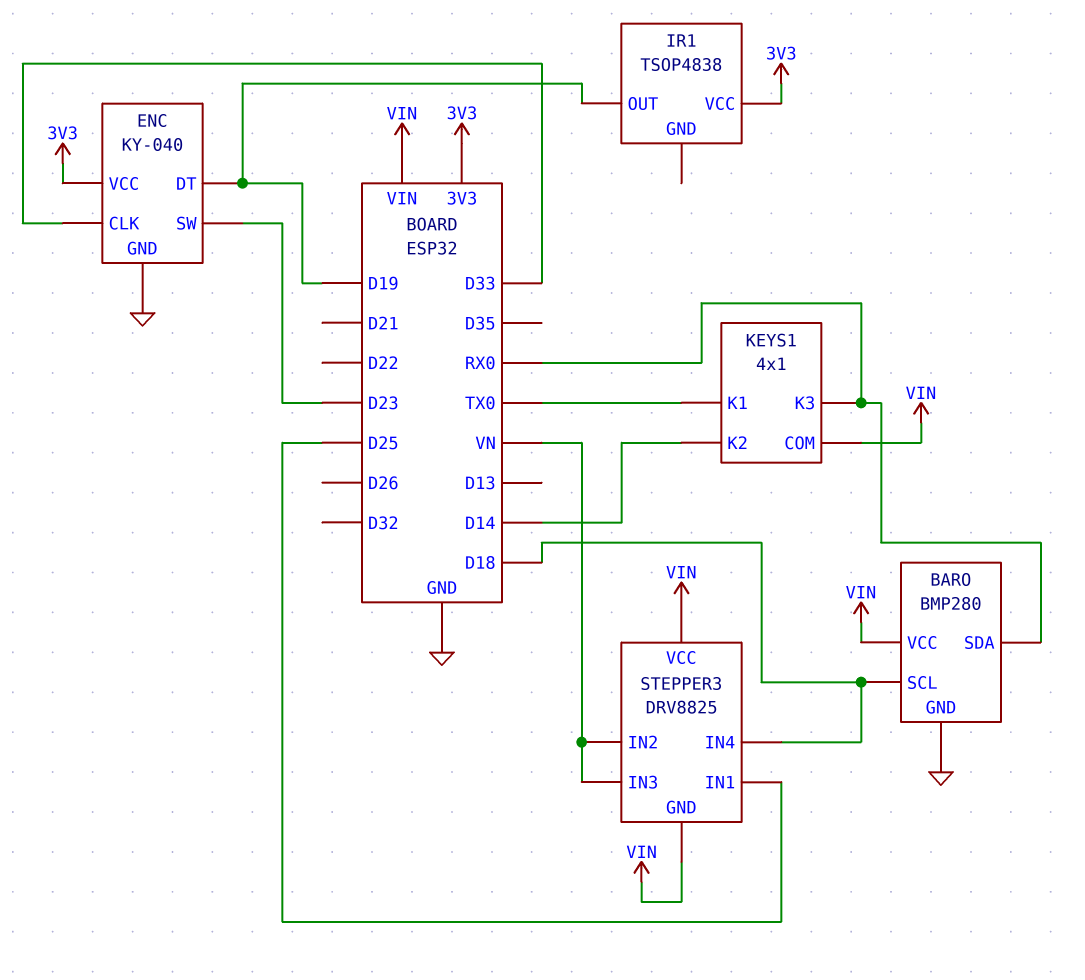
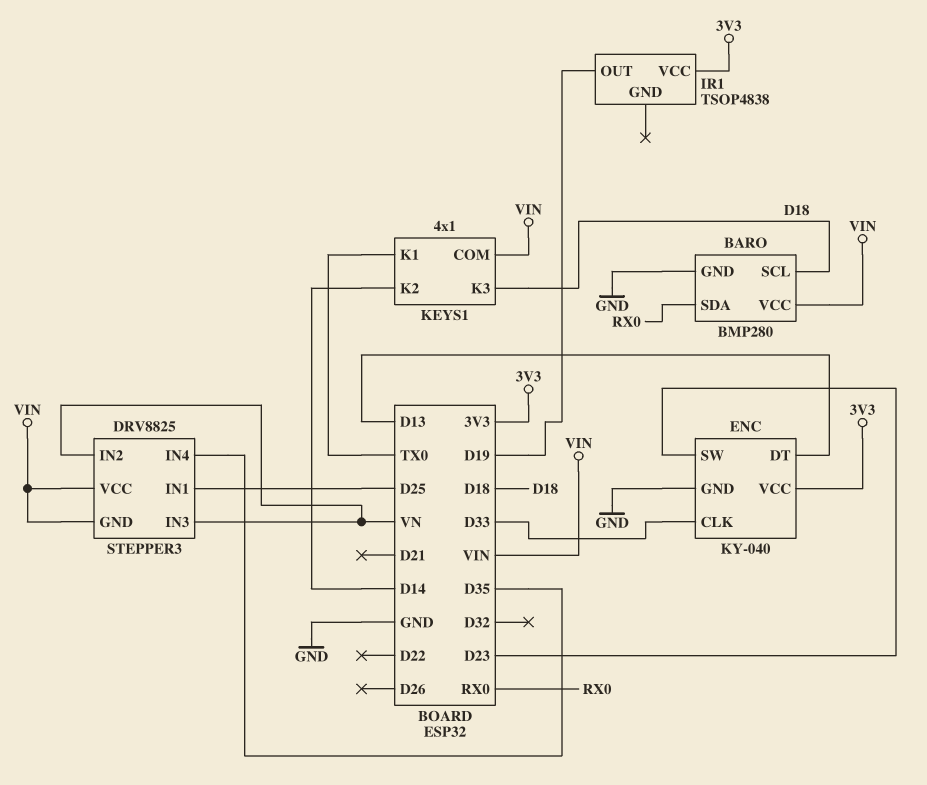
ENC pin DT: D19 -> D13
KEYS1 pin K3: RX0 -> D18
STEPPER3 pin IN4: D18 -> D35

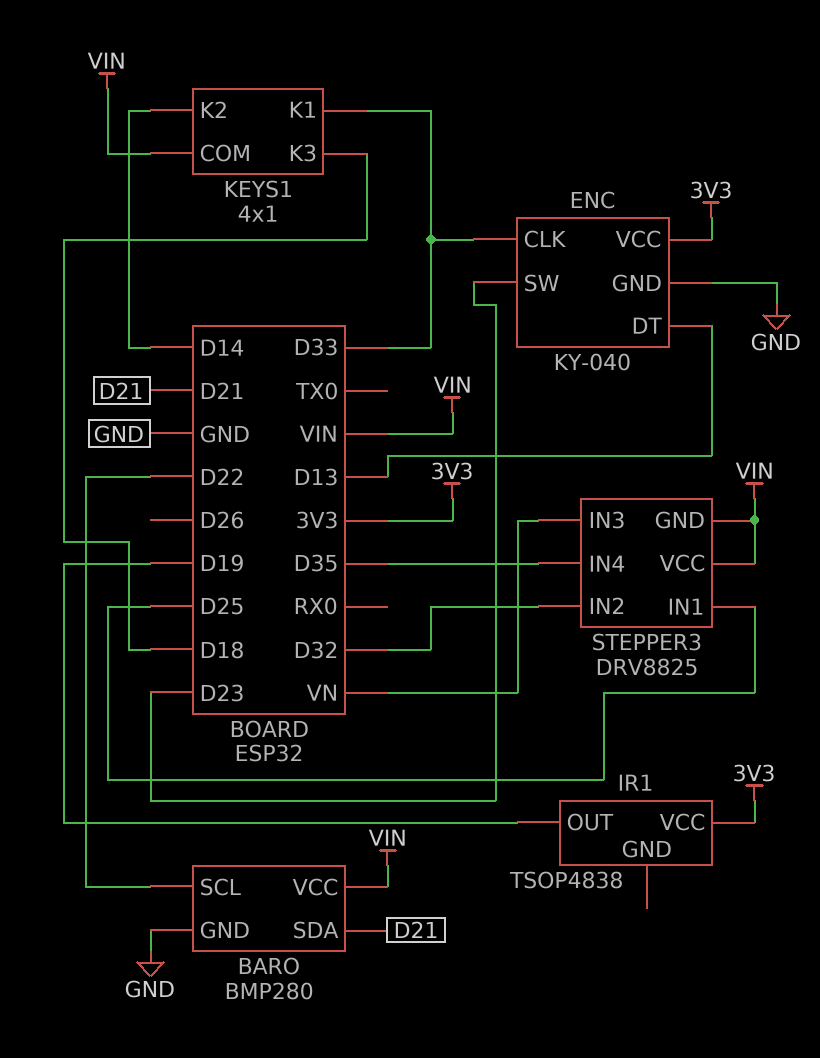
BARO pin SCL: D18 -> D22
BARO pin SDA: RX0 -> D21
KEYS1 pin K1: TX0 -> D33
STEPPER3 pin IN2: VN -> D32

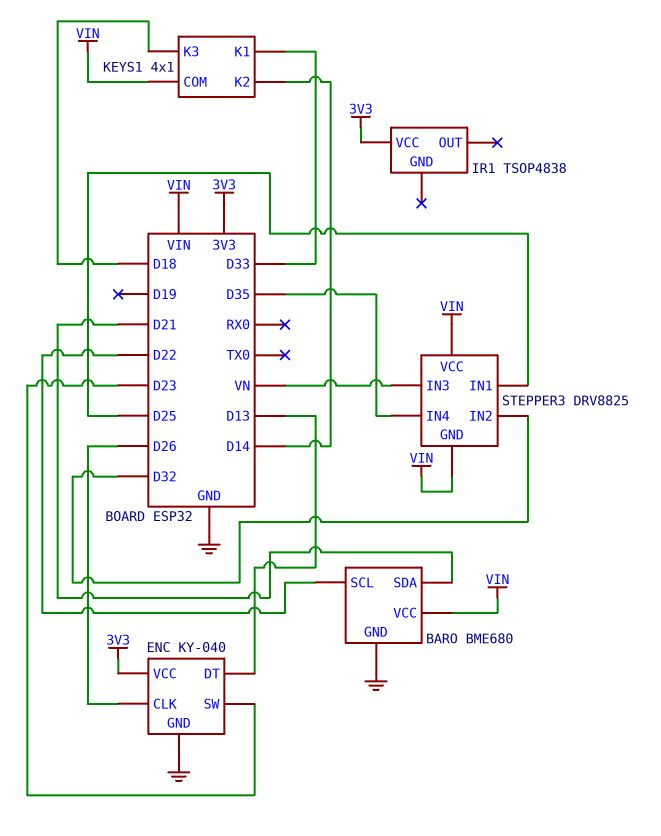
BARO: BMP280 -> BME680
ENC pin CLK: D33 -> D26
IR1 pin OUT: D19 -> none

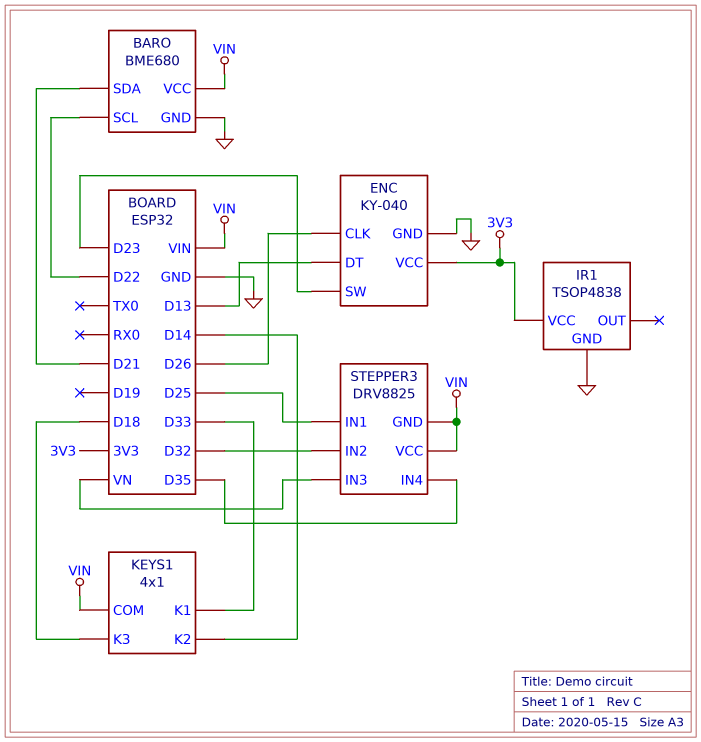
IR1 pin GND: none -> GND

